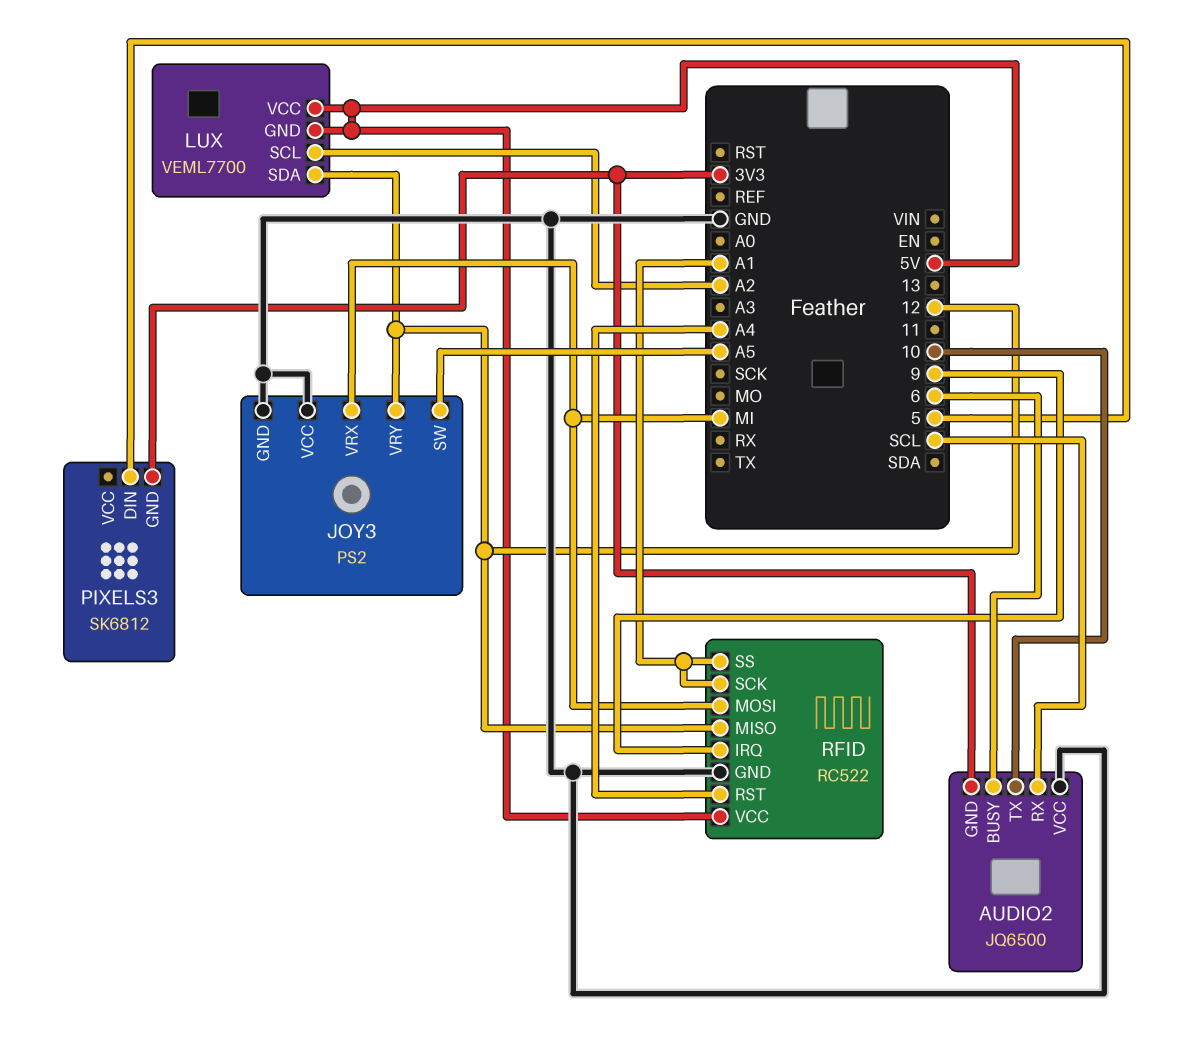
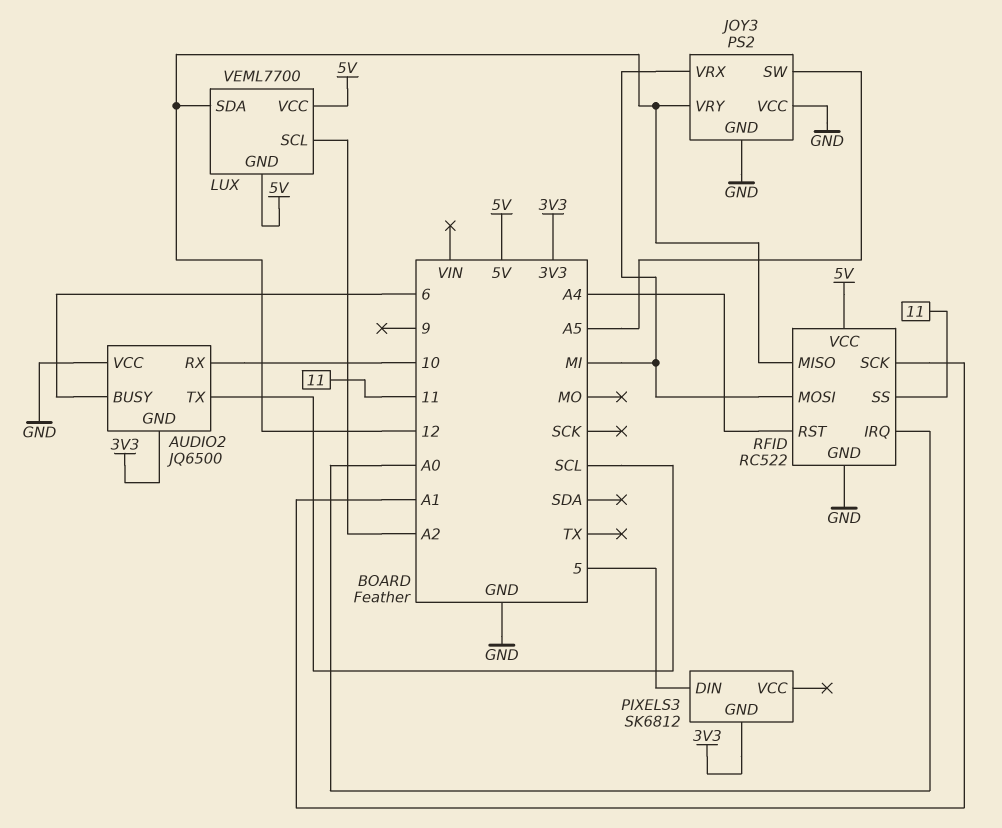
AUDIO2 pin RX: SCL -> 10
AUDIO2 pin TX: 10 -> SCL
RFID pin IRQ: 9 -> A0
RFID pin SS: A1 -> 11

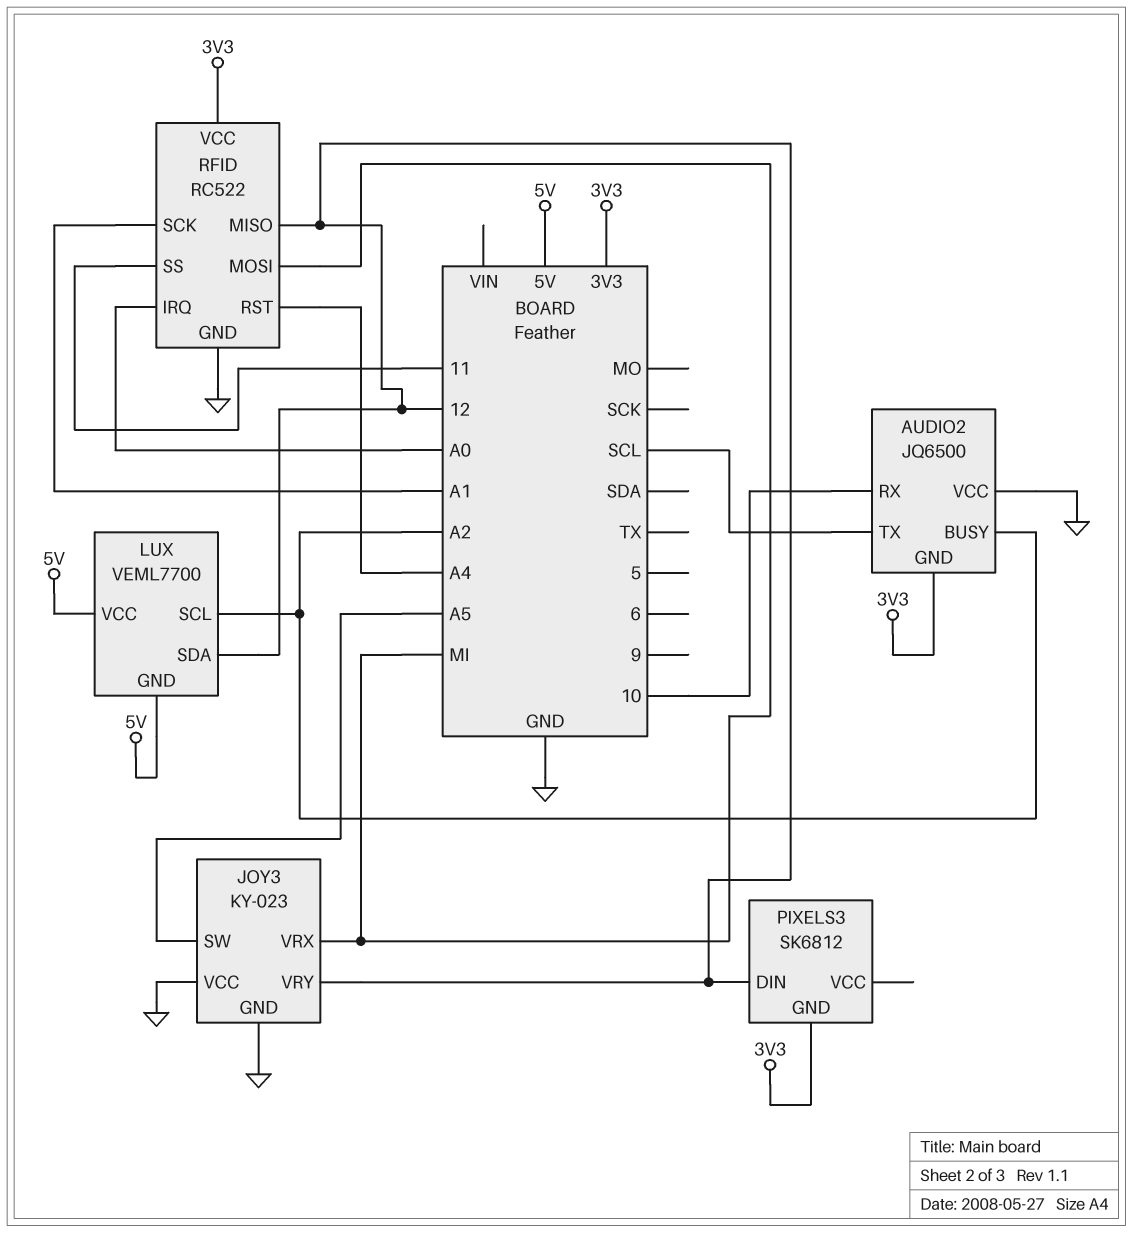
AUDIO2 pin BUSY: 6 -> A2
JOY3: PS2 -> KY-023
PIXELS3 pin DIN: 5 -> 12
RFID pin VCC: 5V -> 3V3

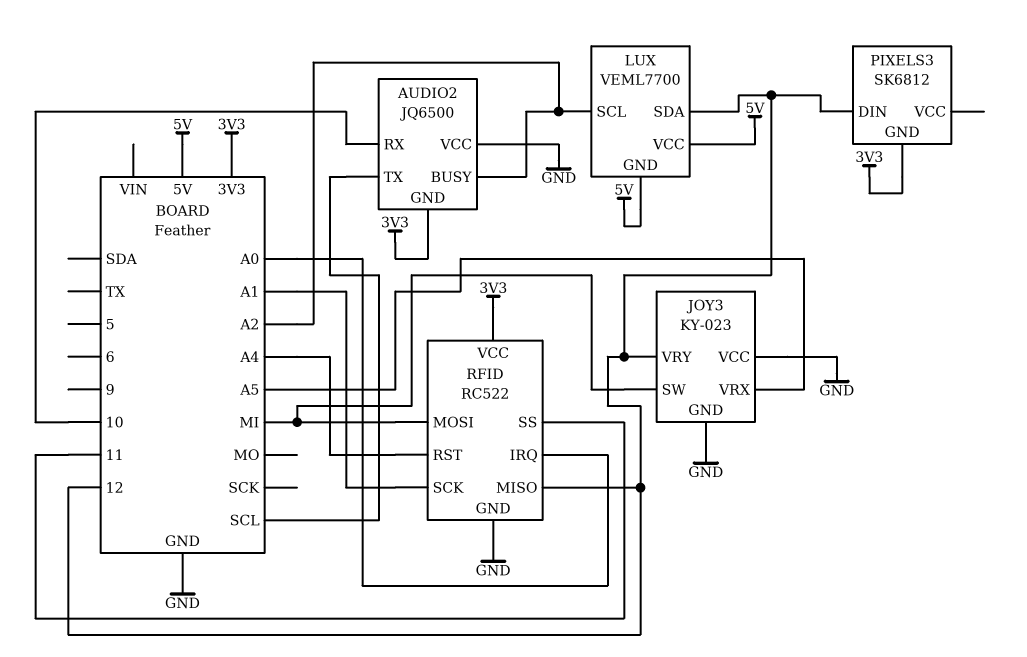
JOY3 pin SW: A5 -> MI
JOY3 pin VRX: MI -> A5

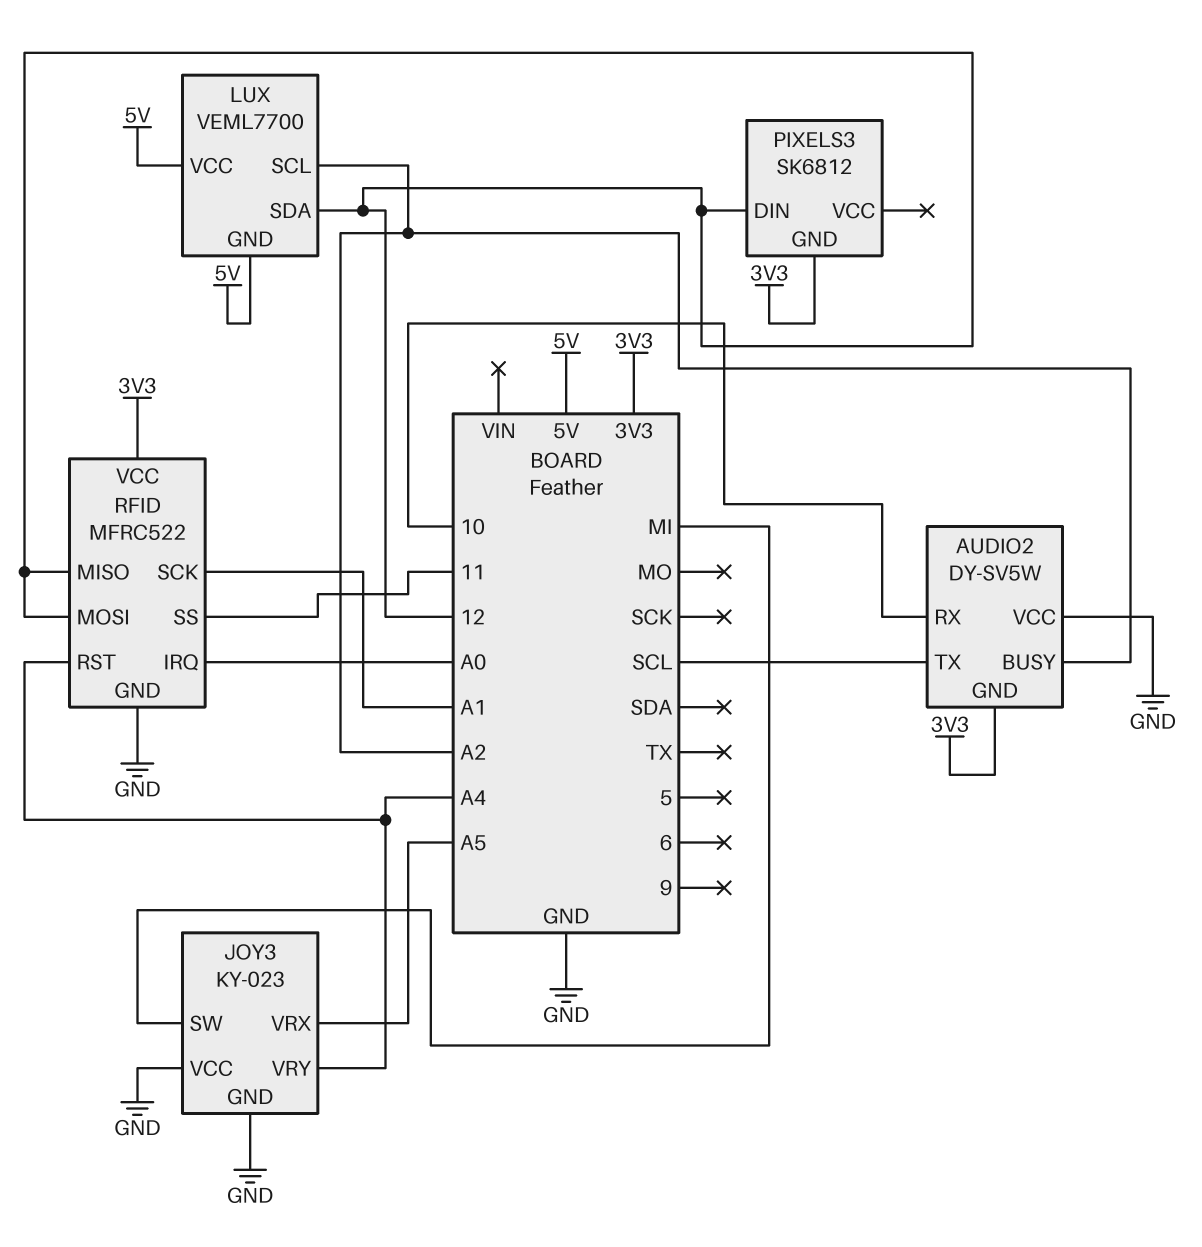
AUDIO2: JQ6500 -> DY-SV5W
JOY3 pin VRY: 12 -> A4
RFID: RC522 -> MFRC522
RFID pin MOSI: MI -> 12

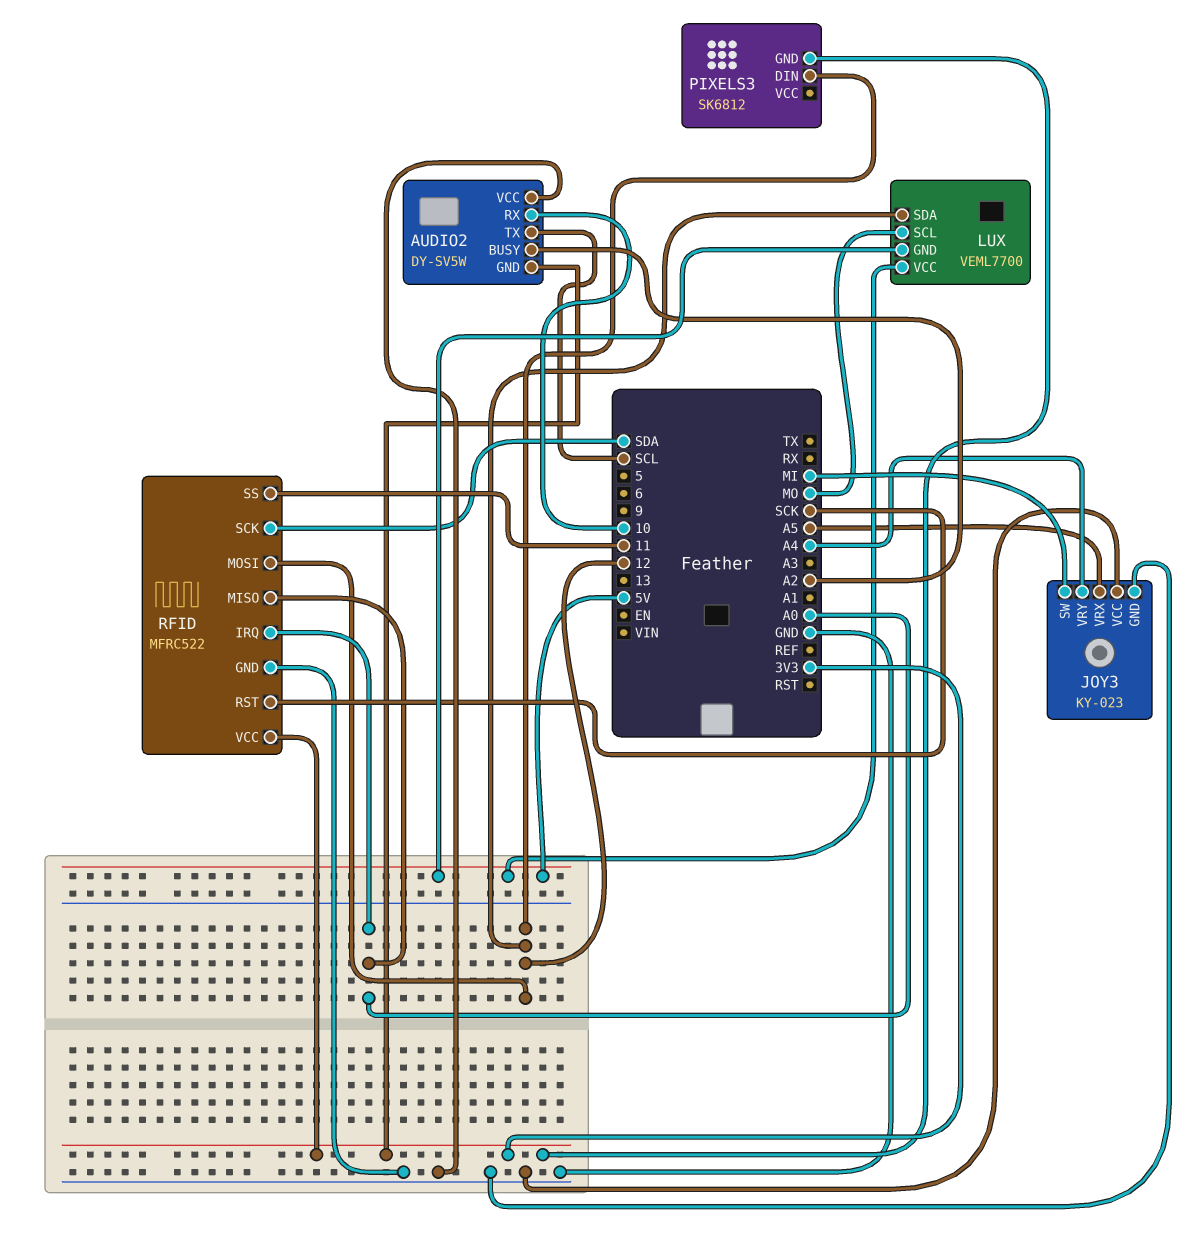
LUX pin SCL: A2 -> MO
RFID pin MISO: 12 -> A0
RFID pin RST: A4 -> SCK
RFID pin SCK: A1 -> SDA

